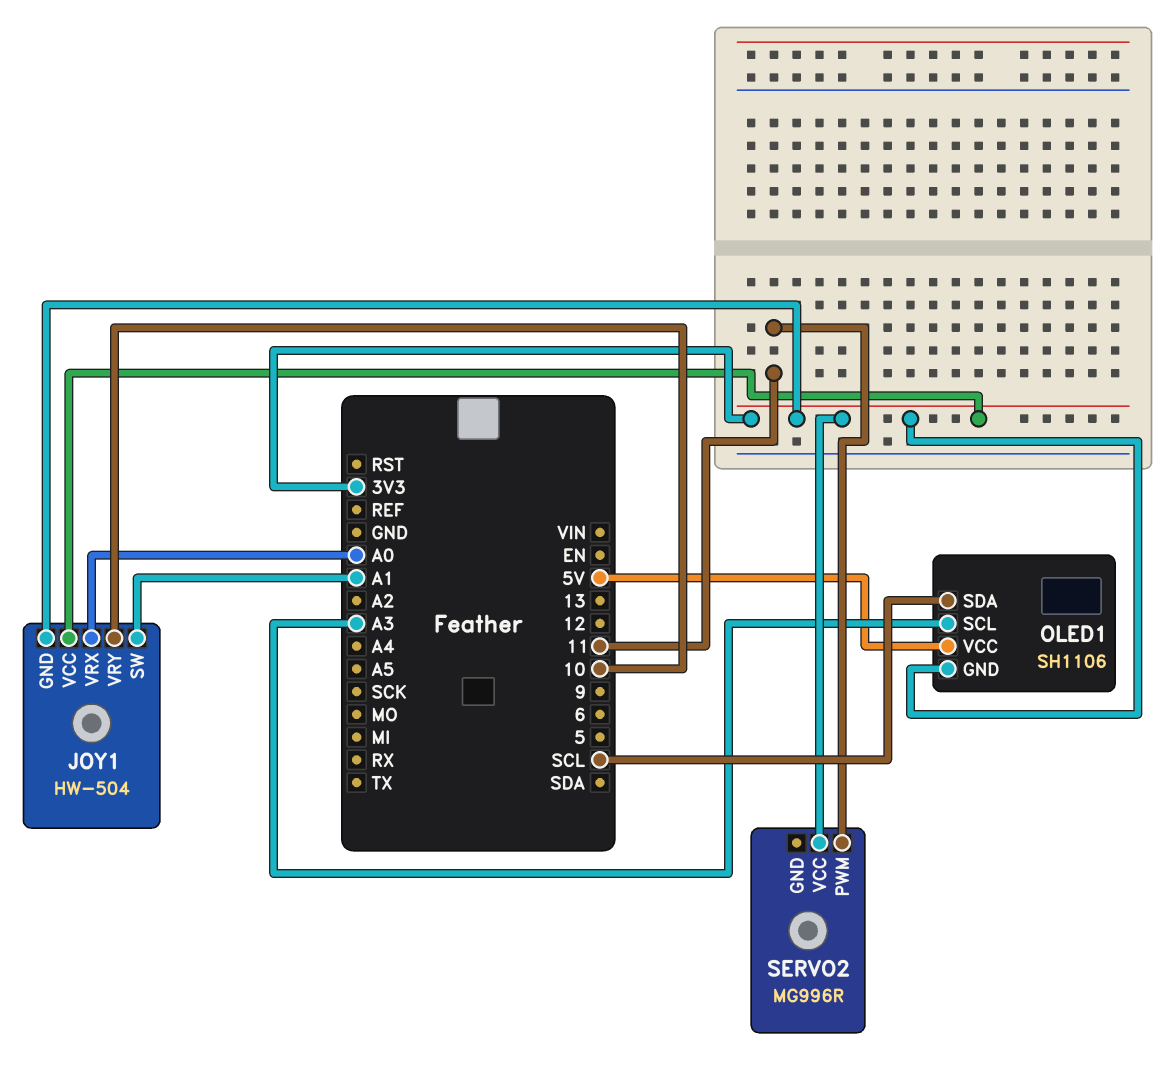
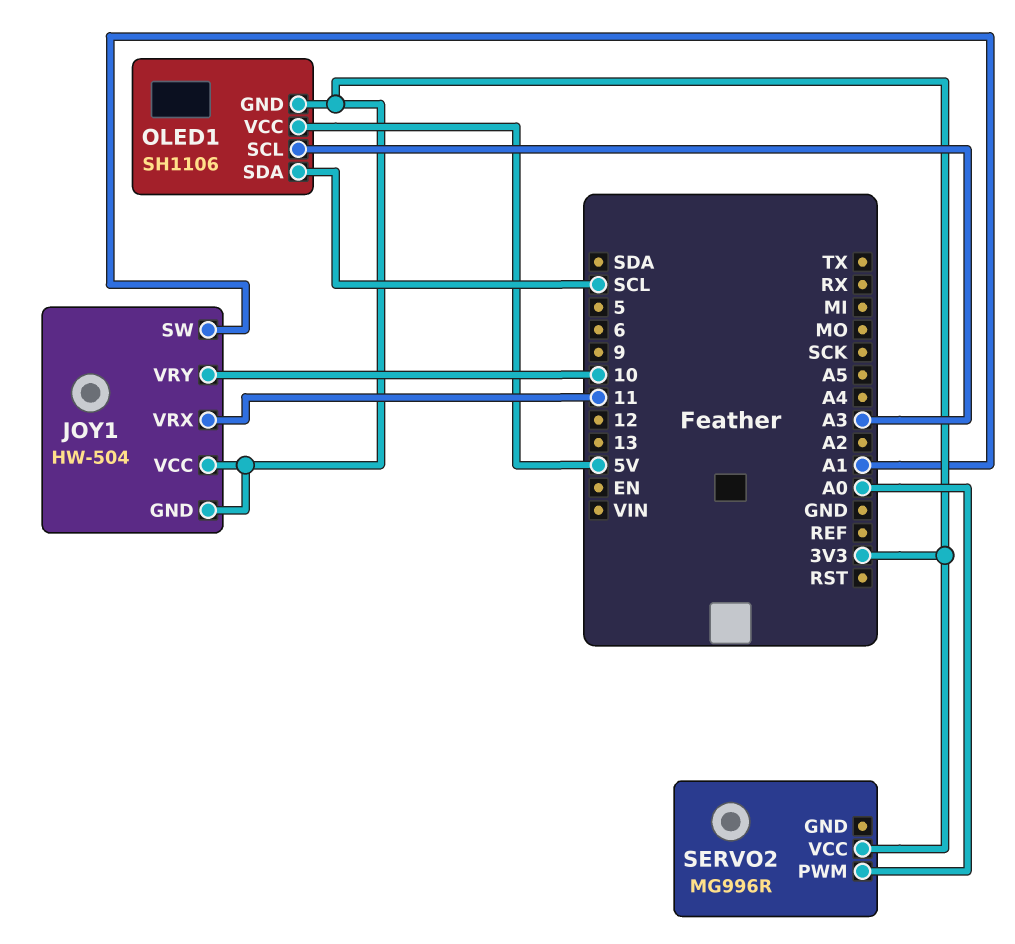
JOY1 pin VRX: A0 -> 11
SERVO2 pin PWM: 11 -> A0

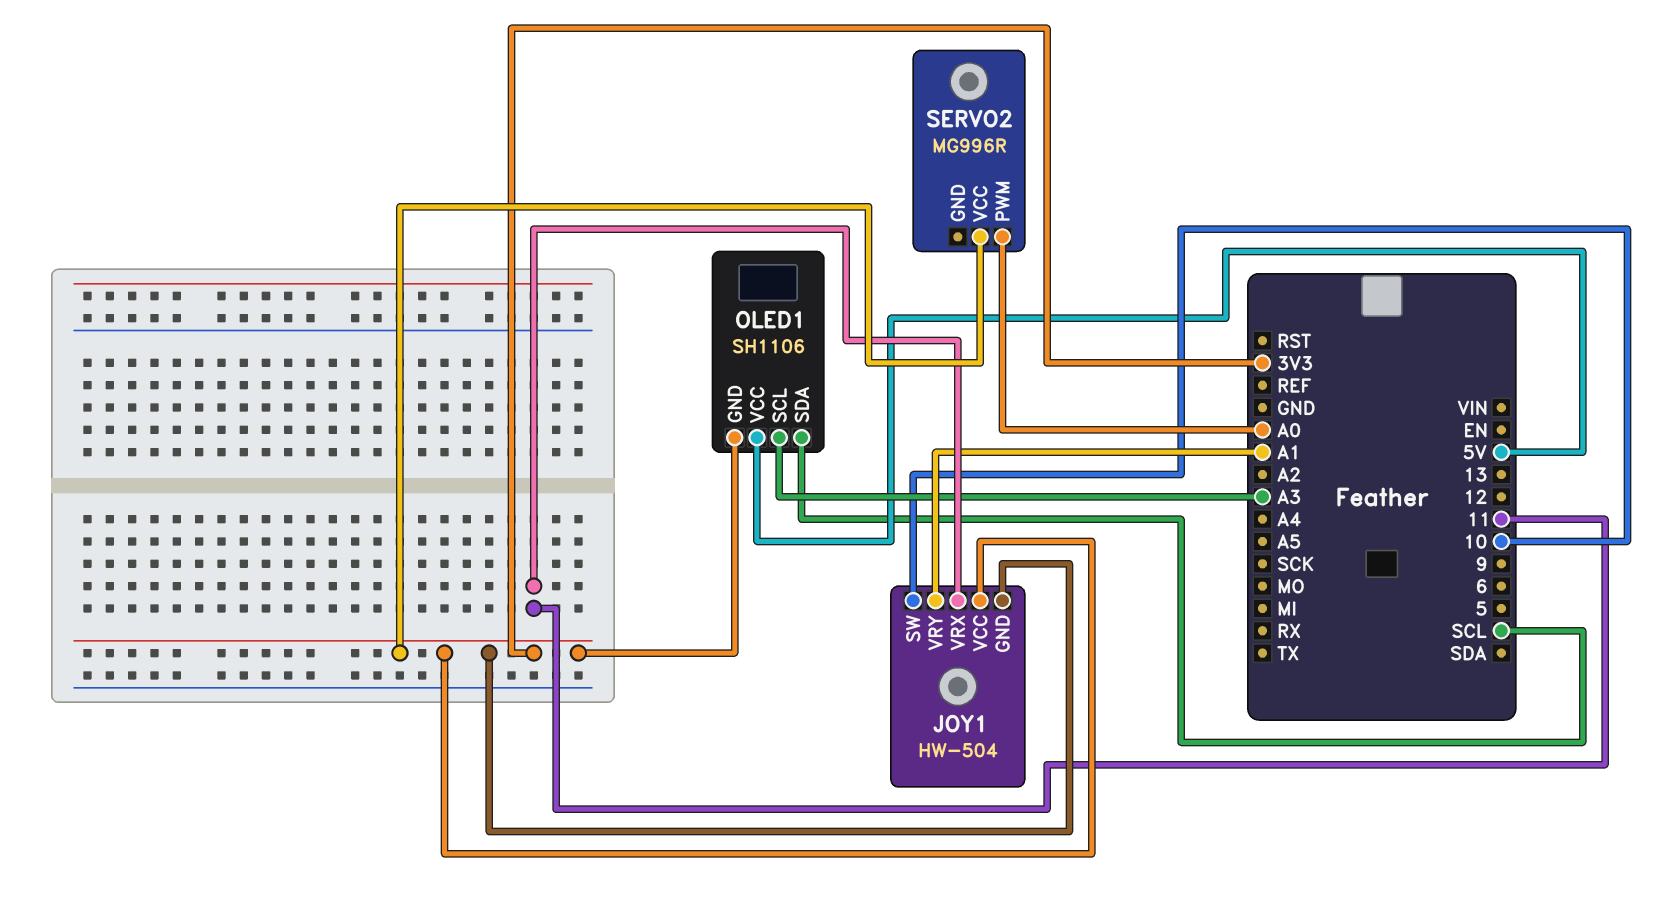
JOY1 pin SW: A1 -> 10
JOY1 pin VRY: 10 -> A1

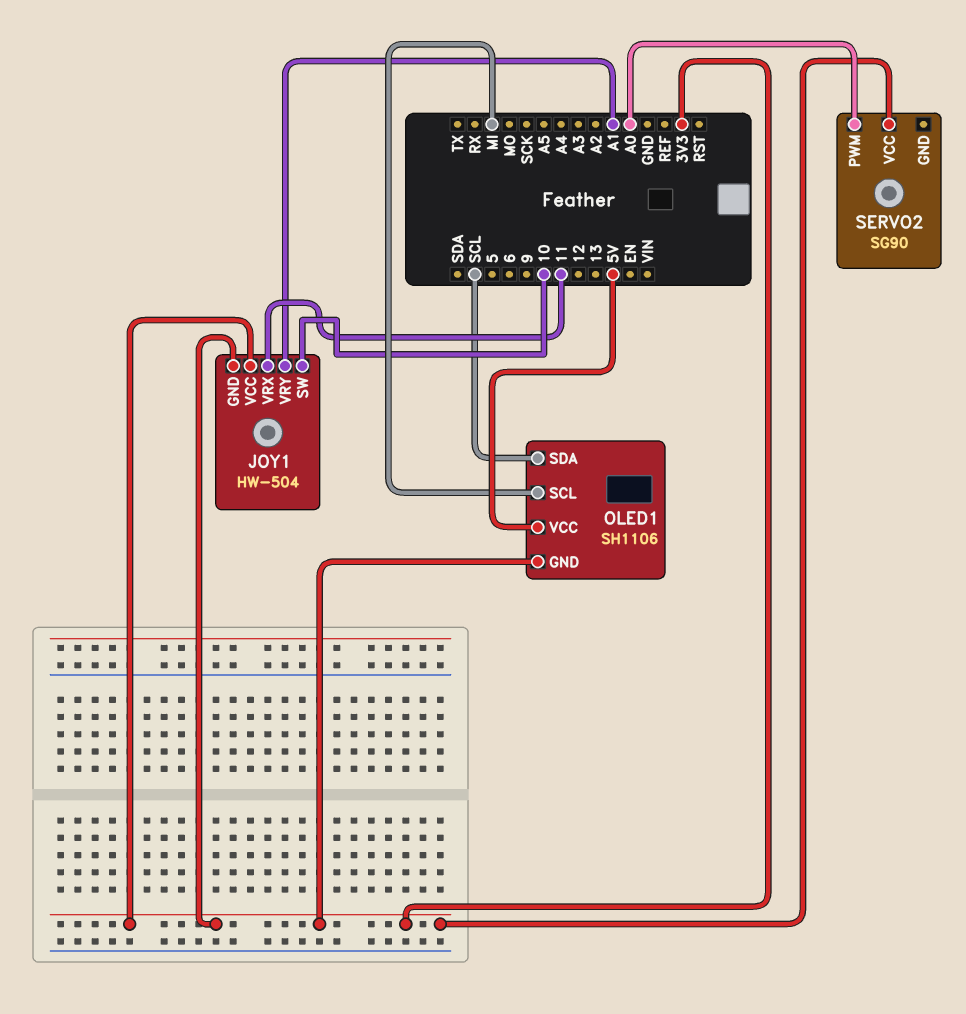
OLED1 pin SCL: A3 -> MI
SERVO2: MG996R -> SG90

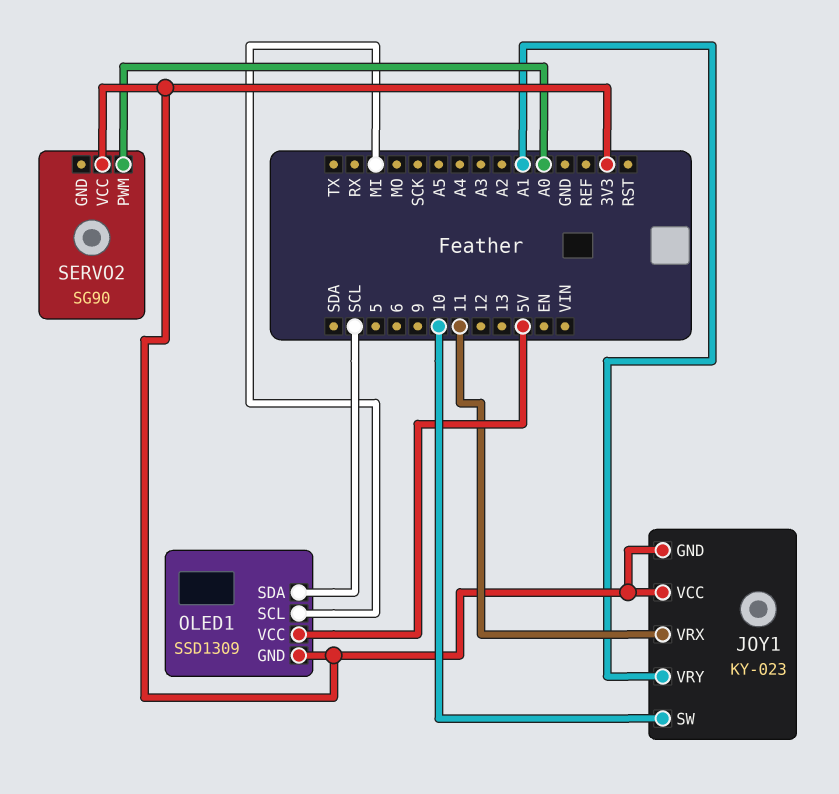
JOY1: HW-504 -> KY-023
OLED1: SH1106 -> SSD1309

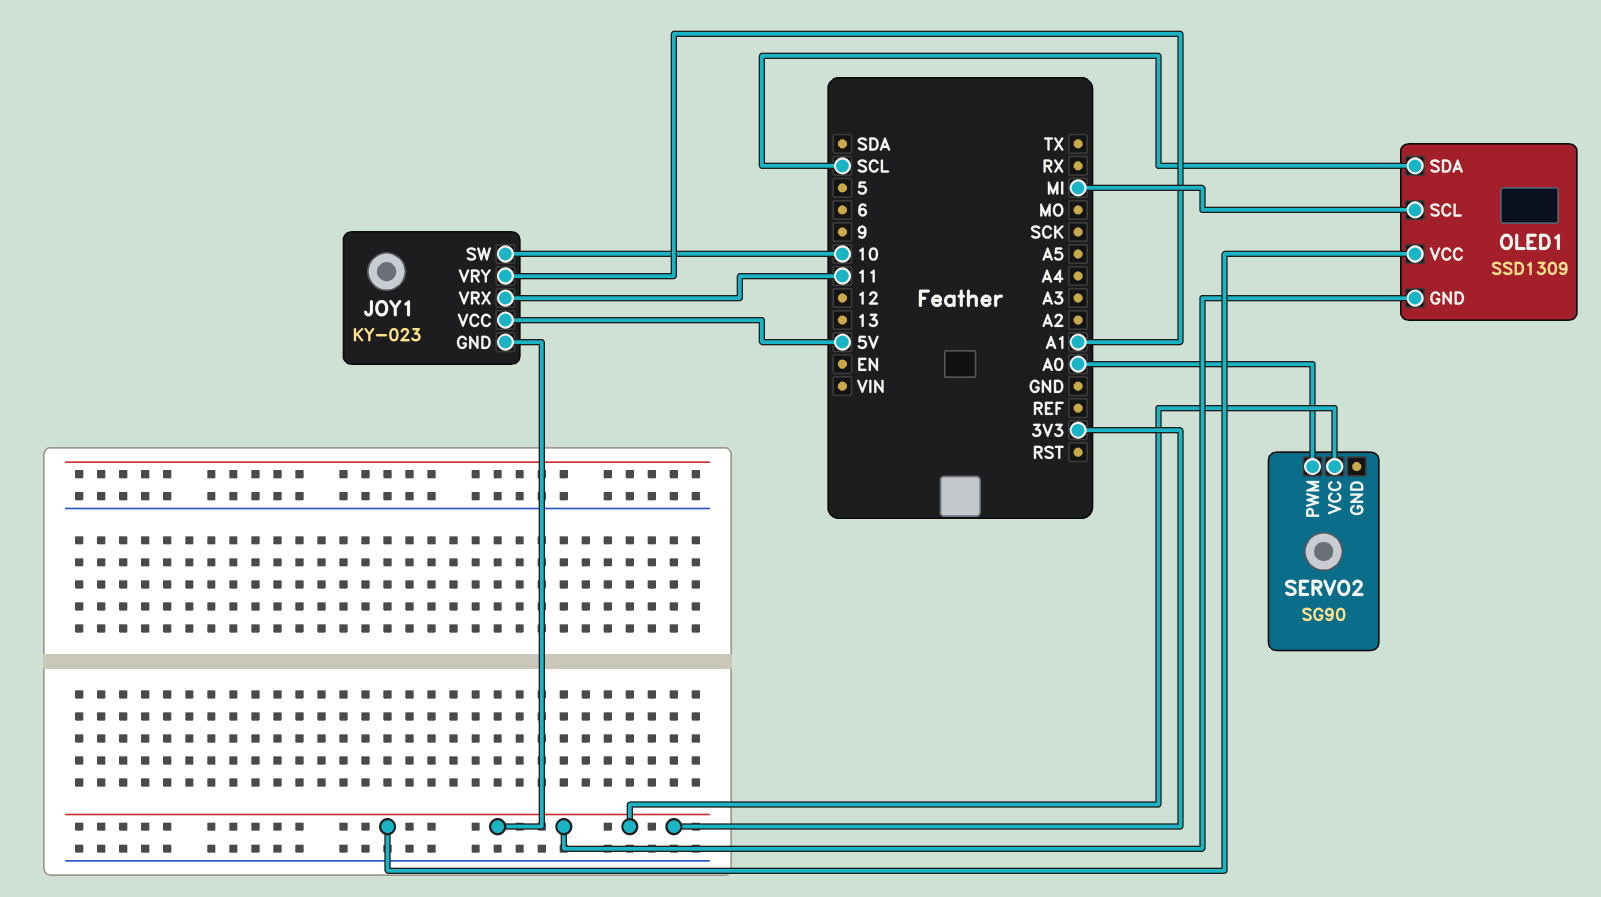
JOY1 pin VCC: 3V3 -> 5V
OLED1 pin VCC: 5V -> 3V3

